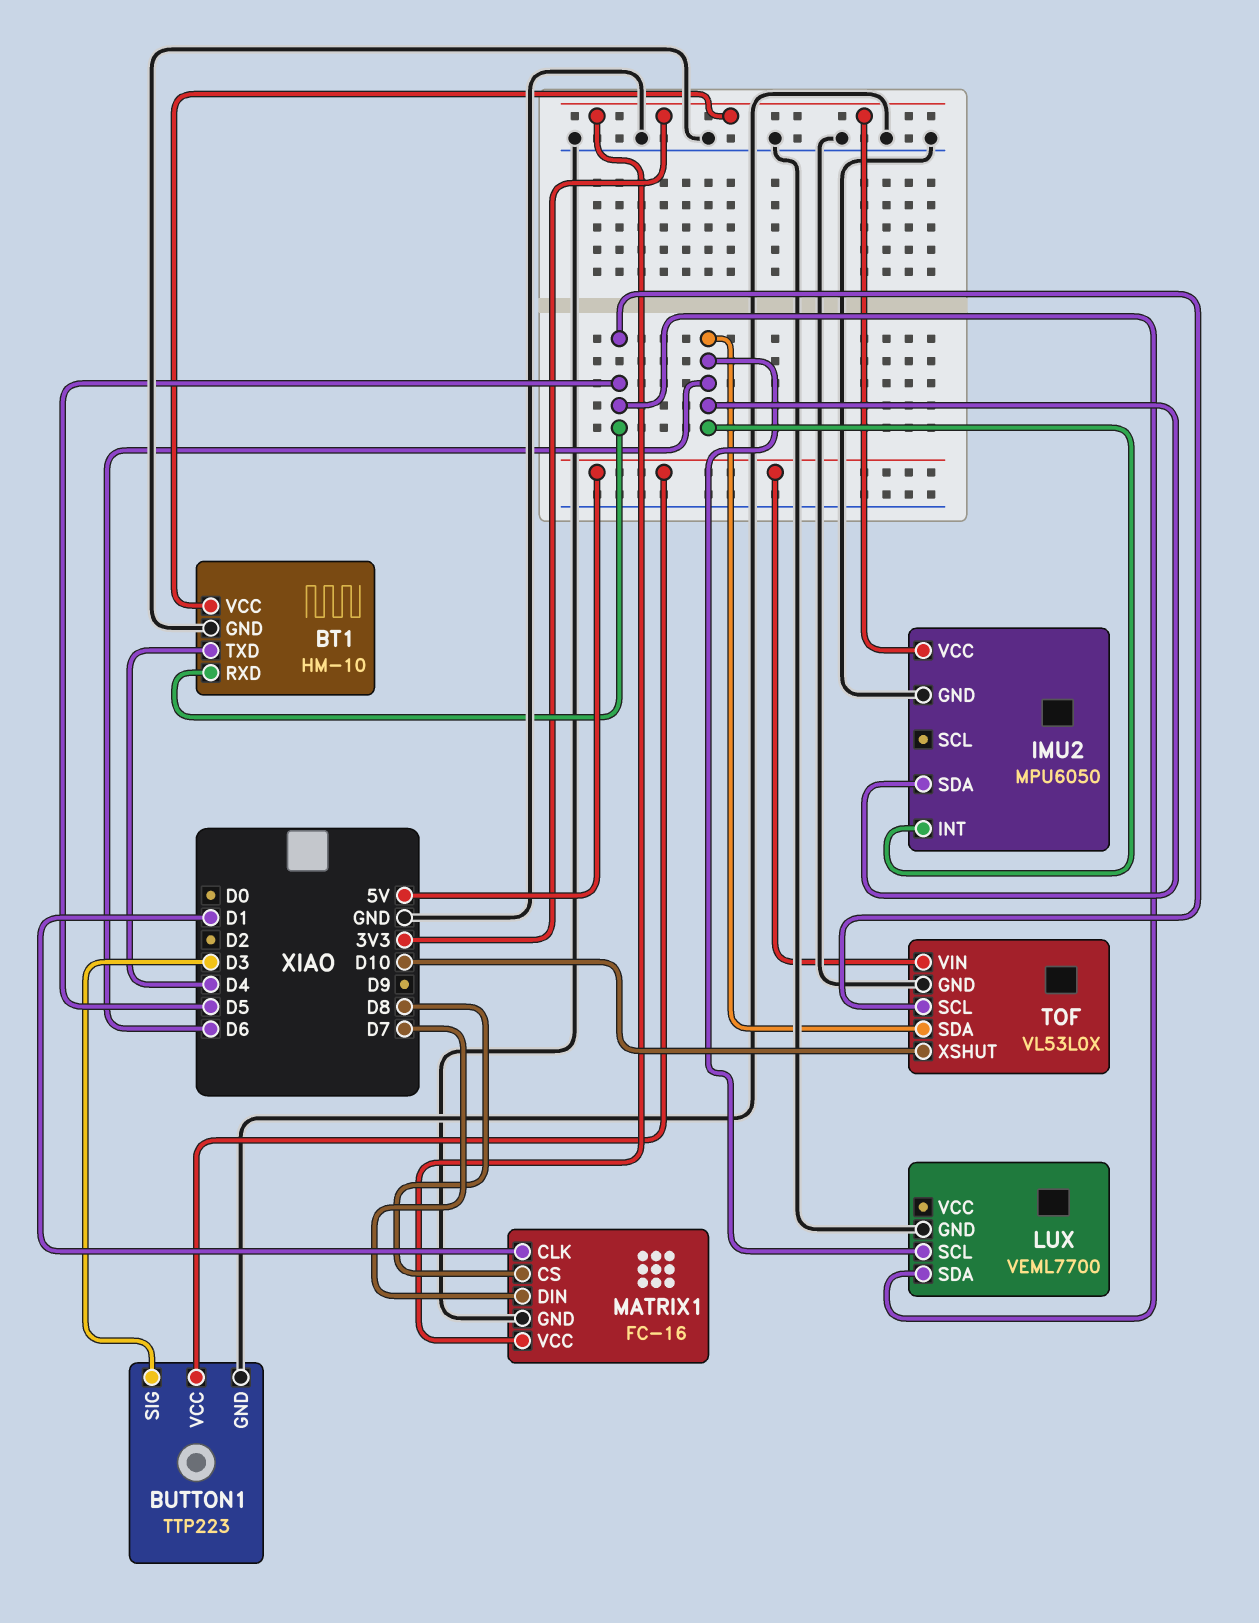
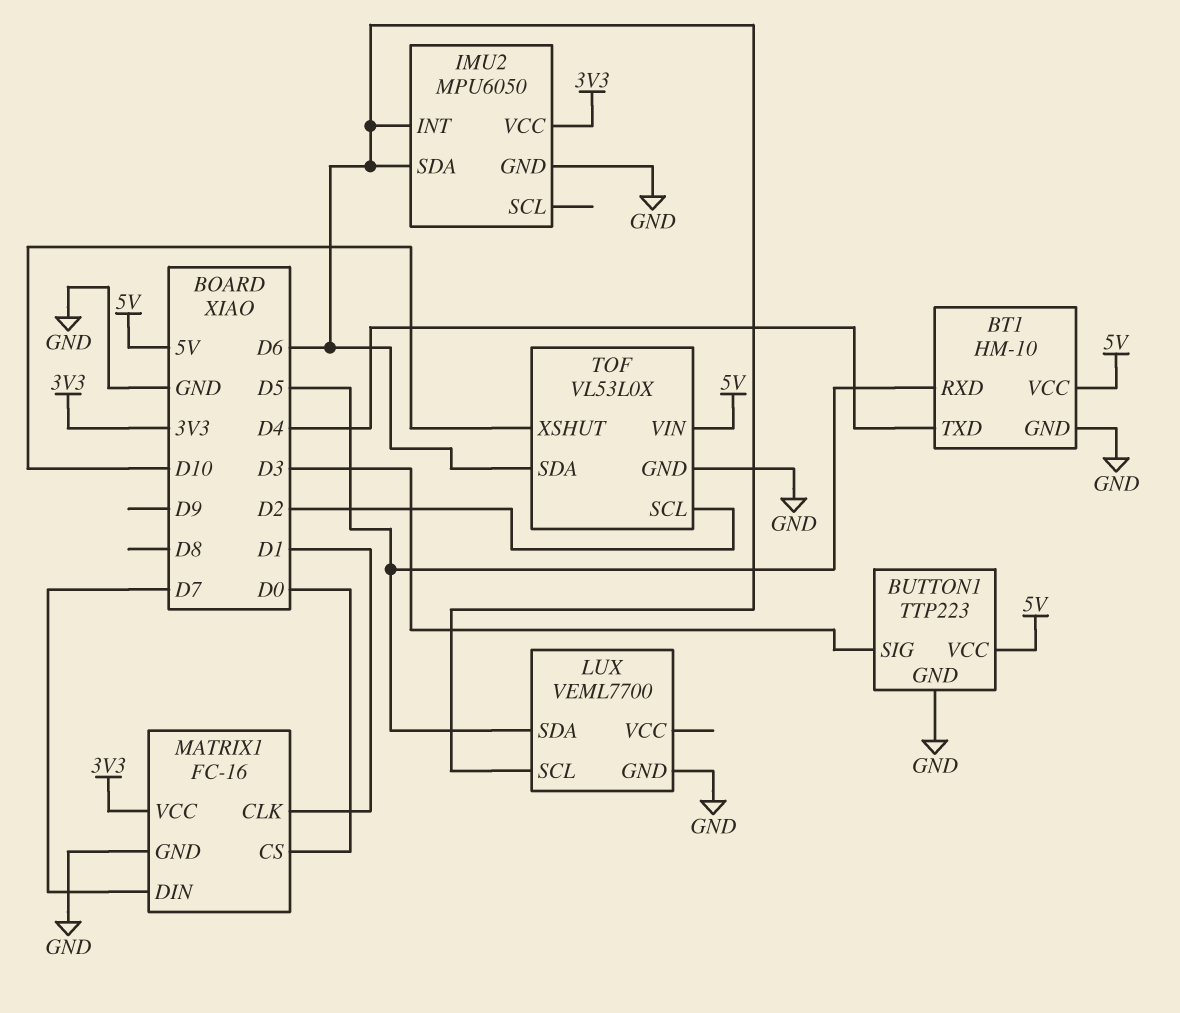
BT1 pin VCC: 3V3 -> 5V
MATRIX1 pin CS: D8 -> D0
TOF pin SCL: D5 -> D2

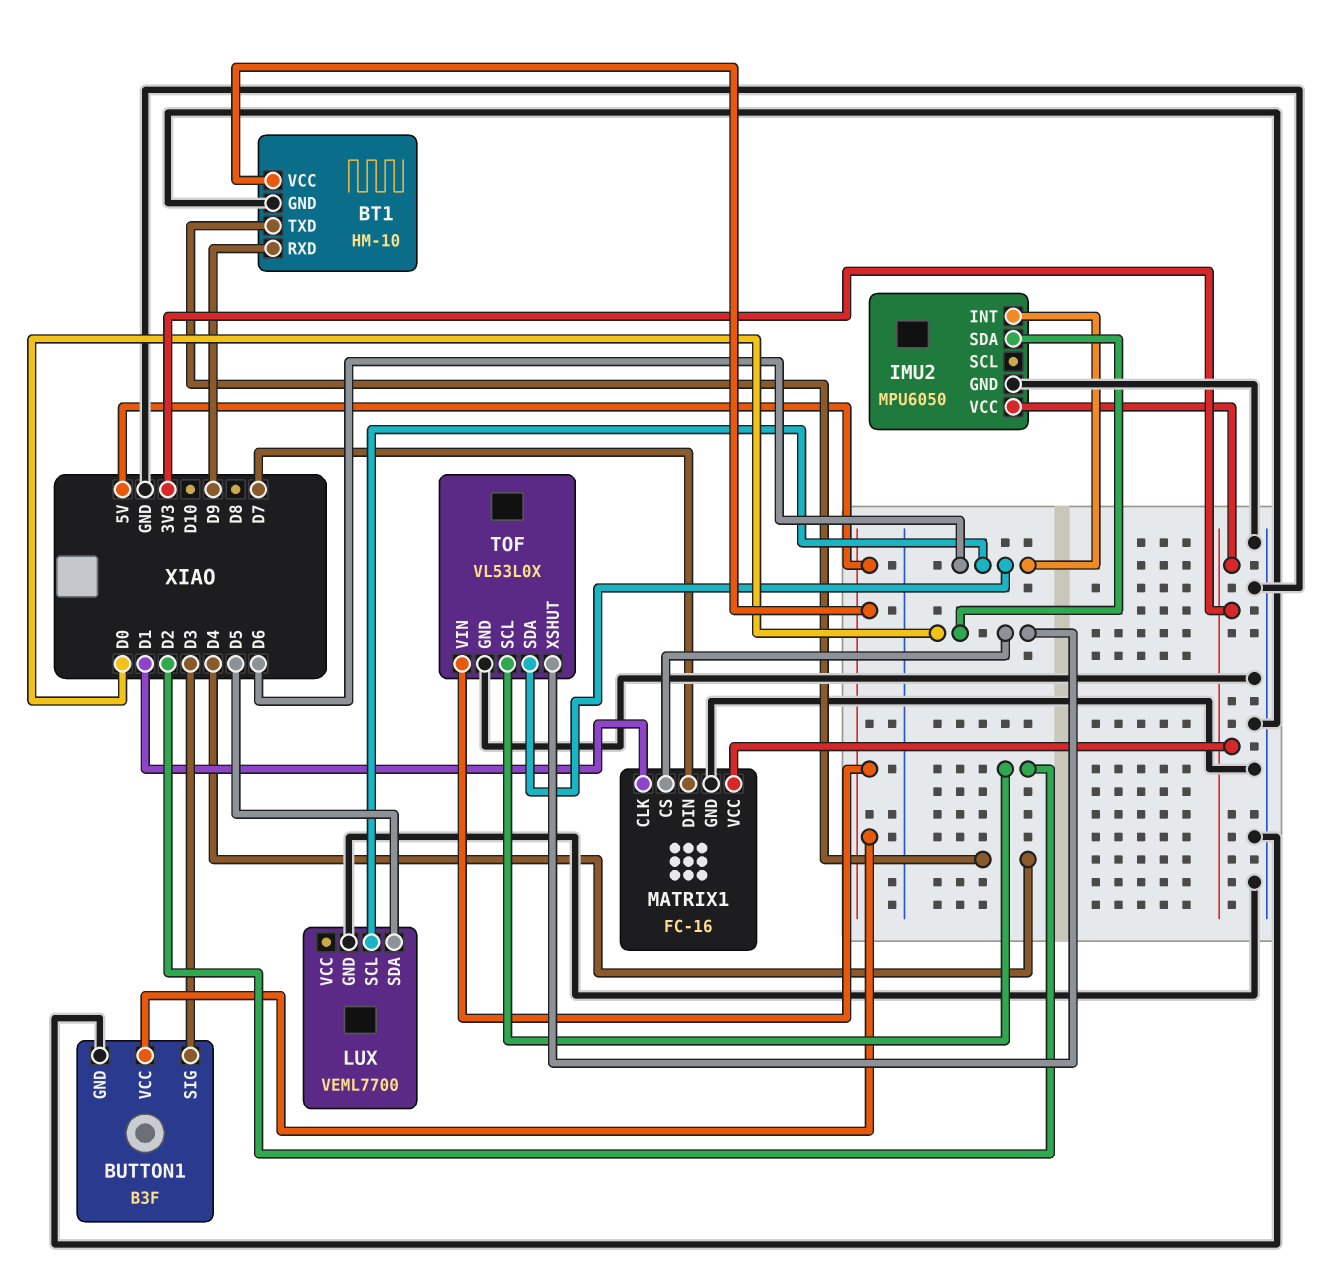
BT1 pin RXD: D5 -> D9
BUTTON1: TTP223 -> B3F
IMU2 pin SDA: D6 -> D0
TOF pin XSHUT: D10 -> D0

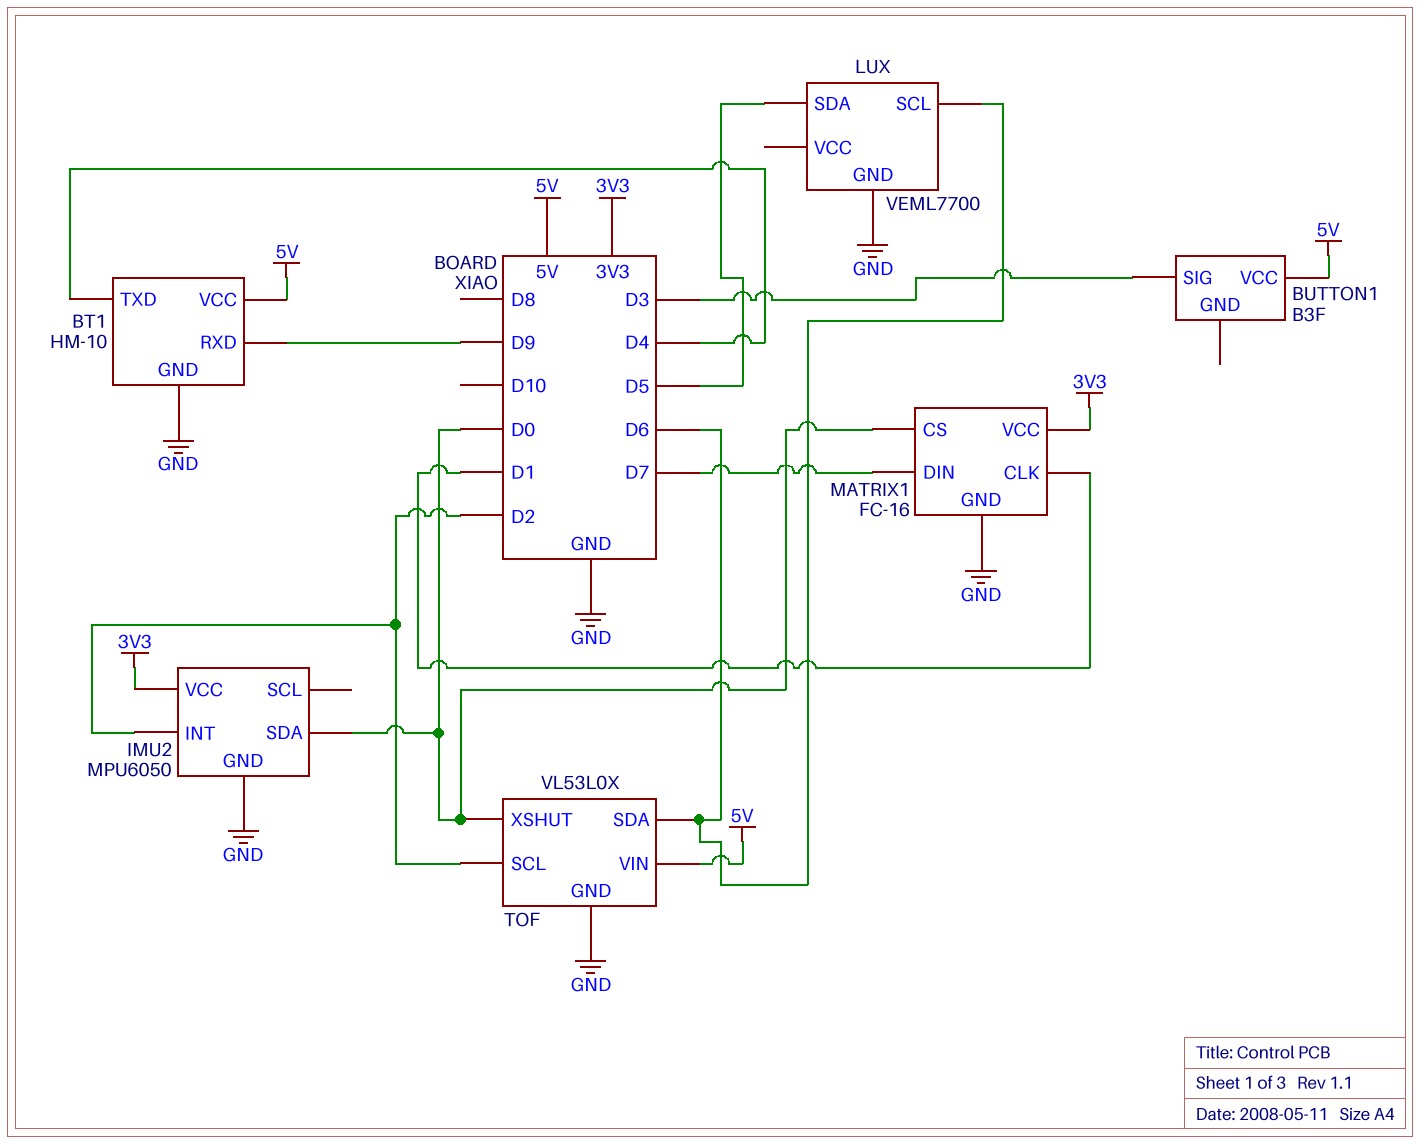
BUTTON1 pin GND: GND -> none
IMU2 pin INT: D6 -> D2

